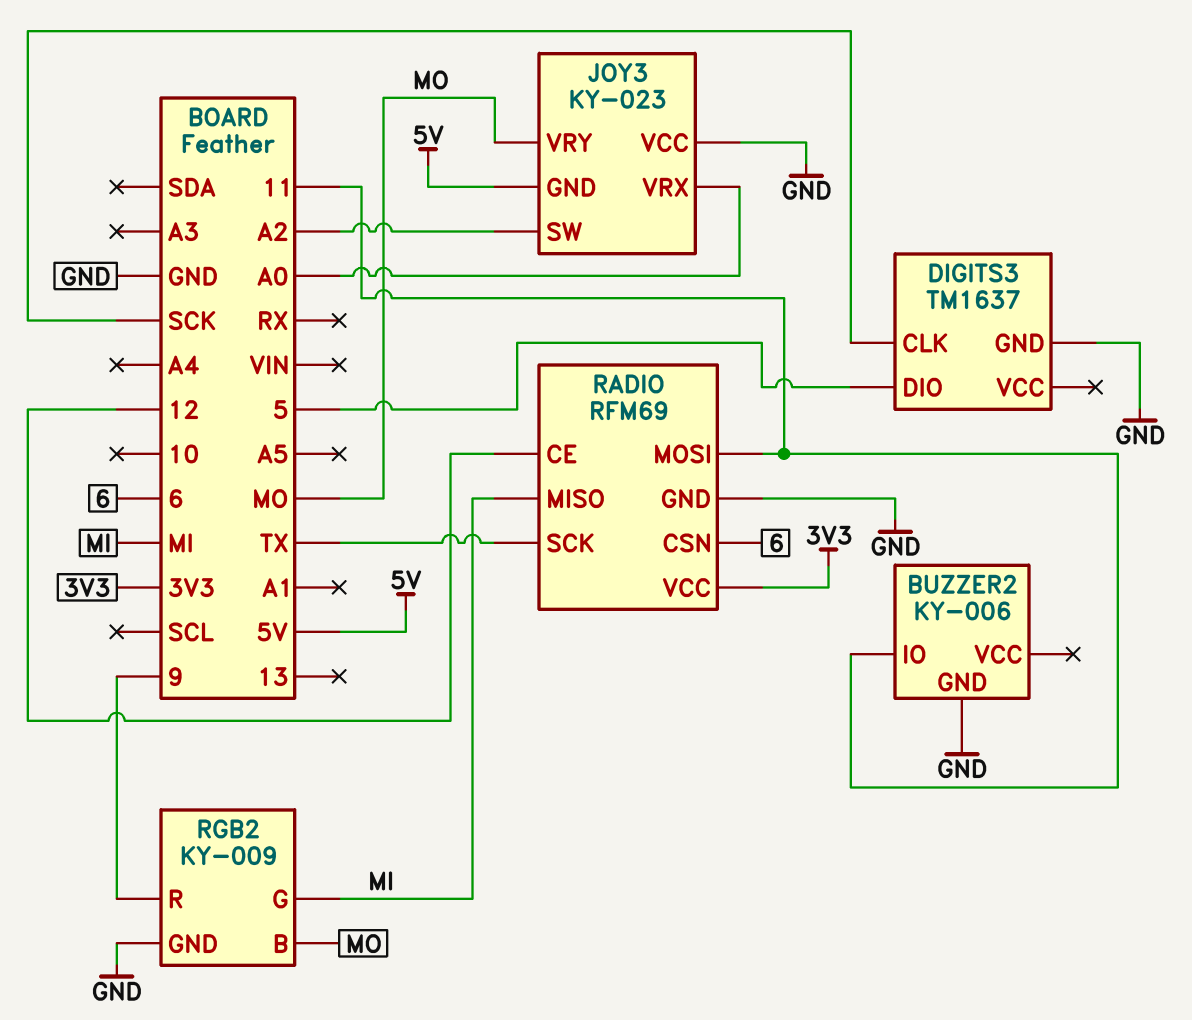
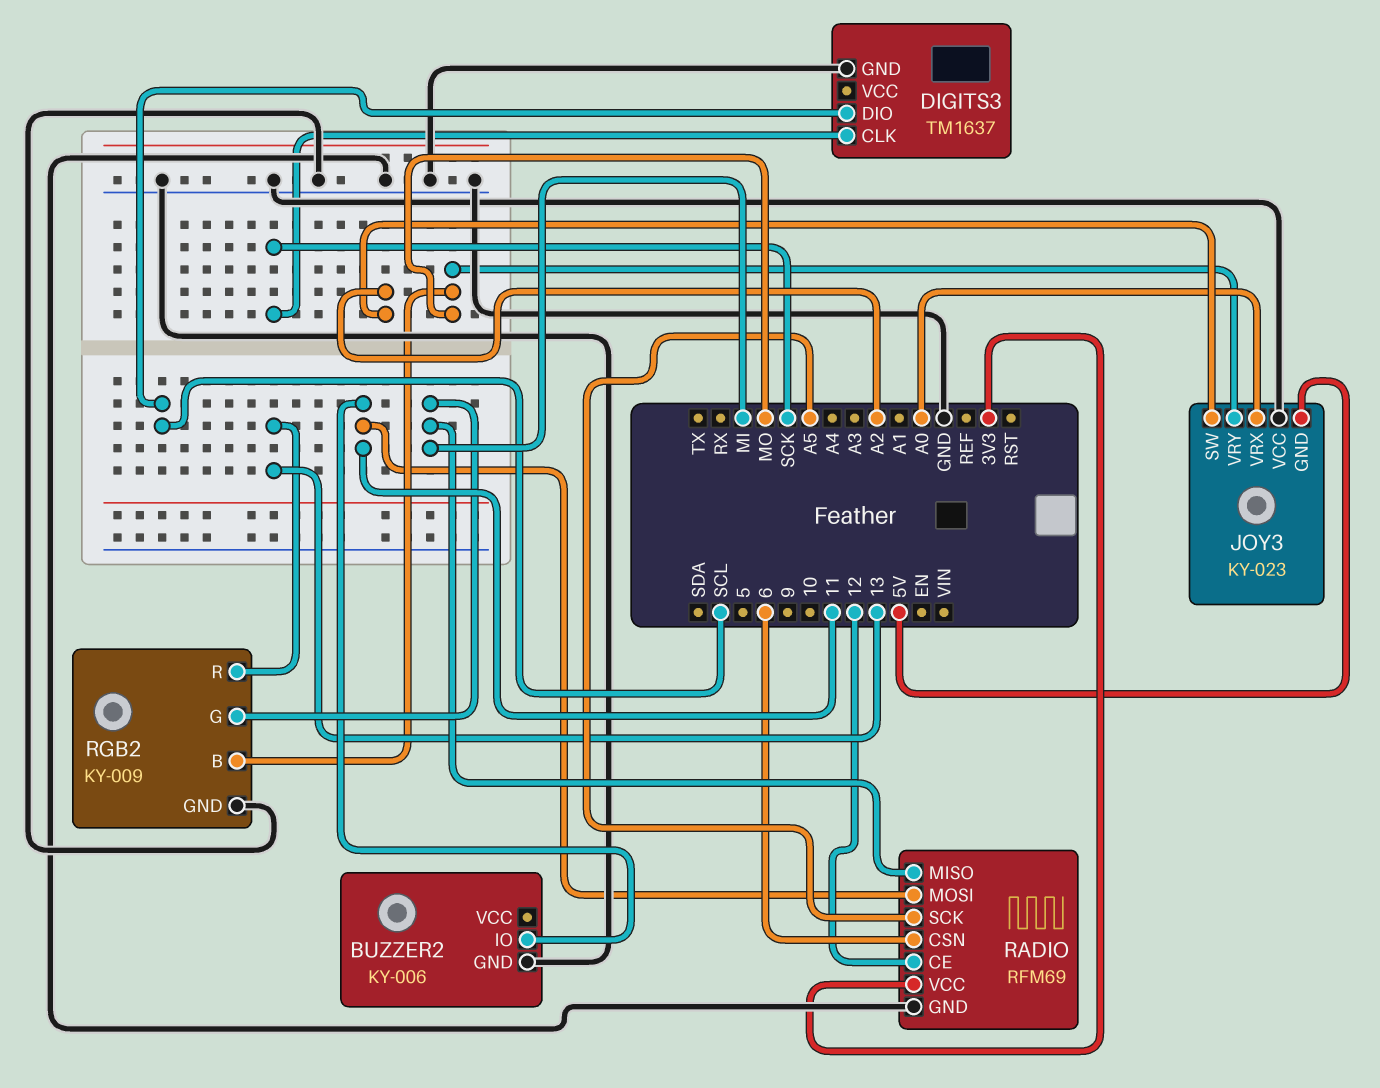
DIGITS3 pin DIO: 5 -> SCL
RADIO pin SCK: TX -> A5
RGB2 pin R: 9 -> 13

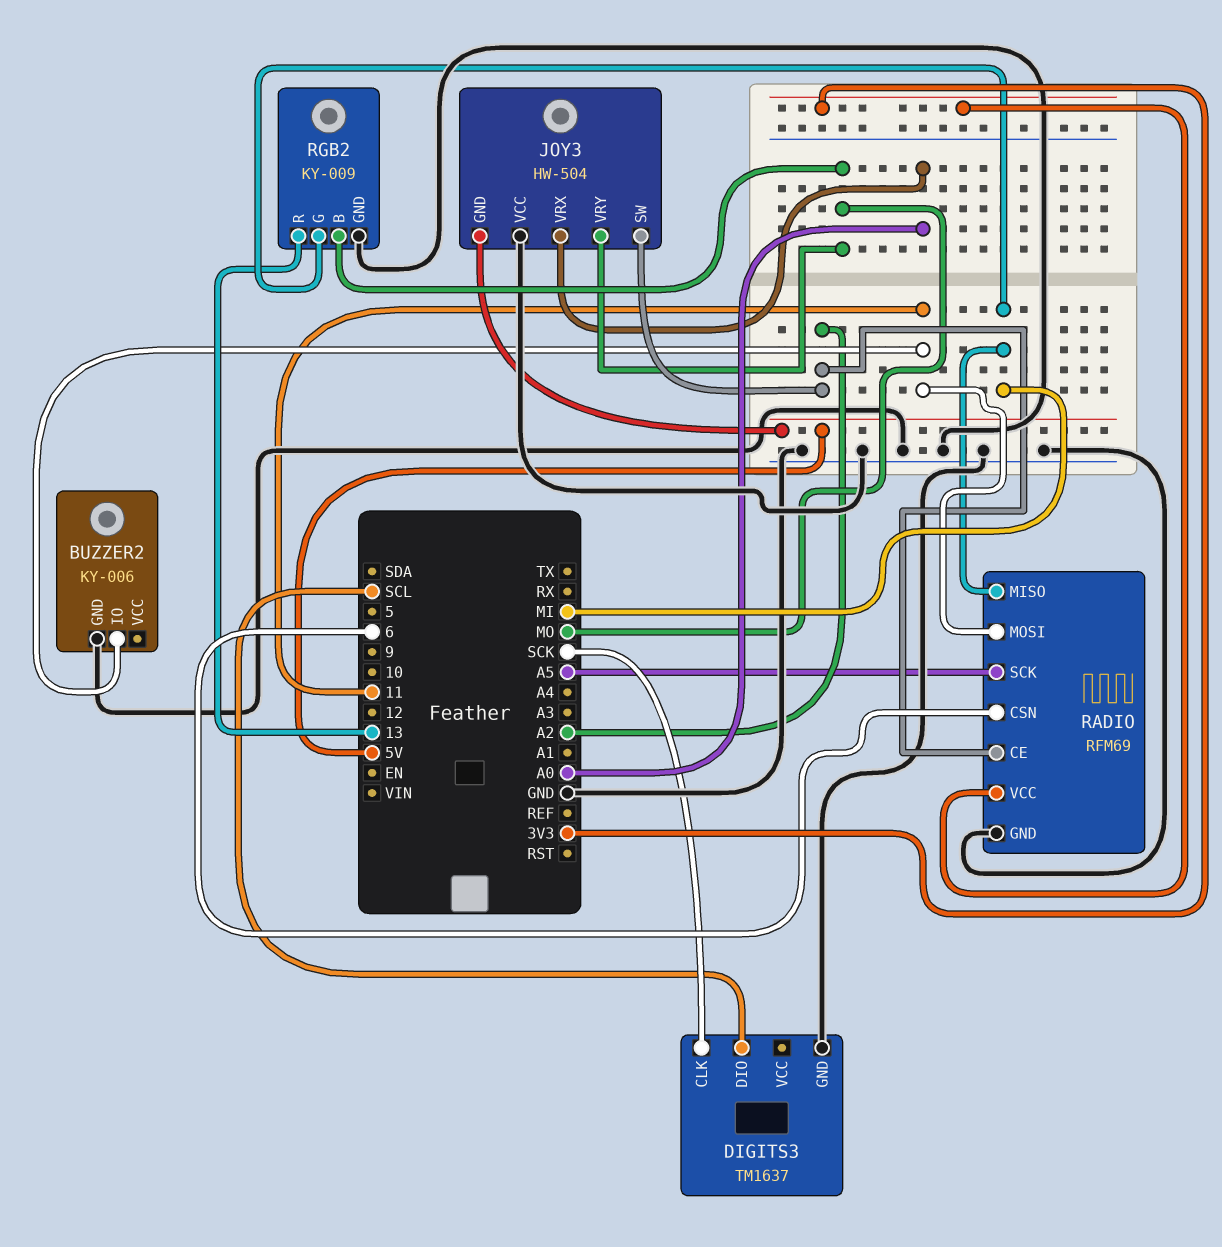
JOY3: KY-023 -> HW-504
RADIO pin CE: 12 -> A2

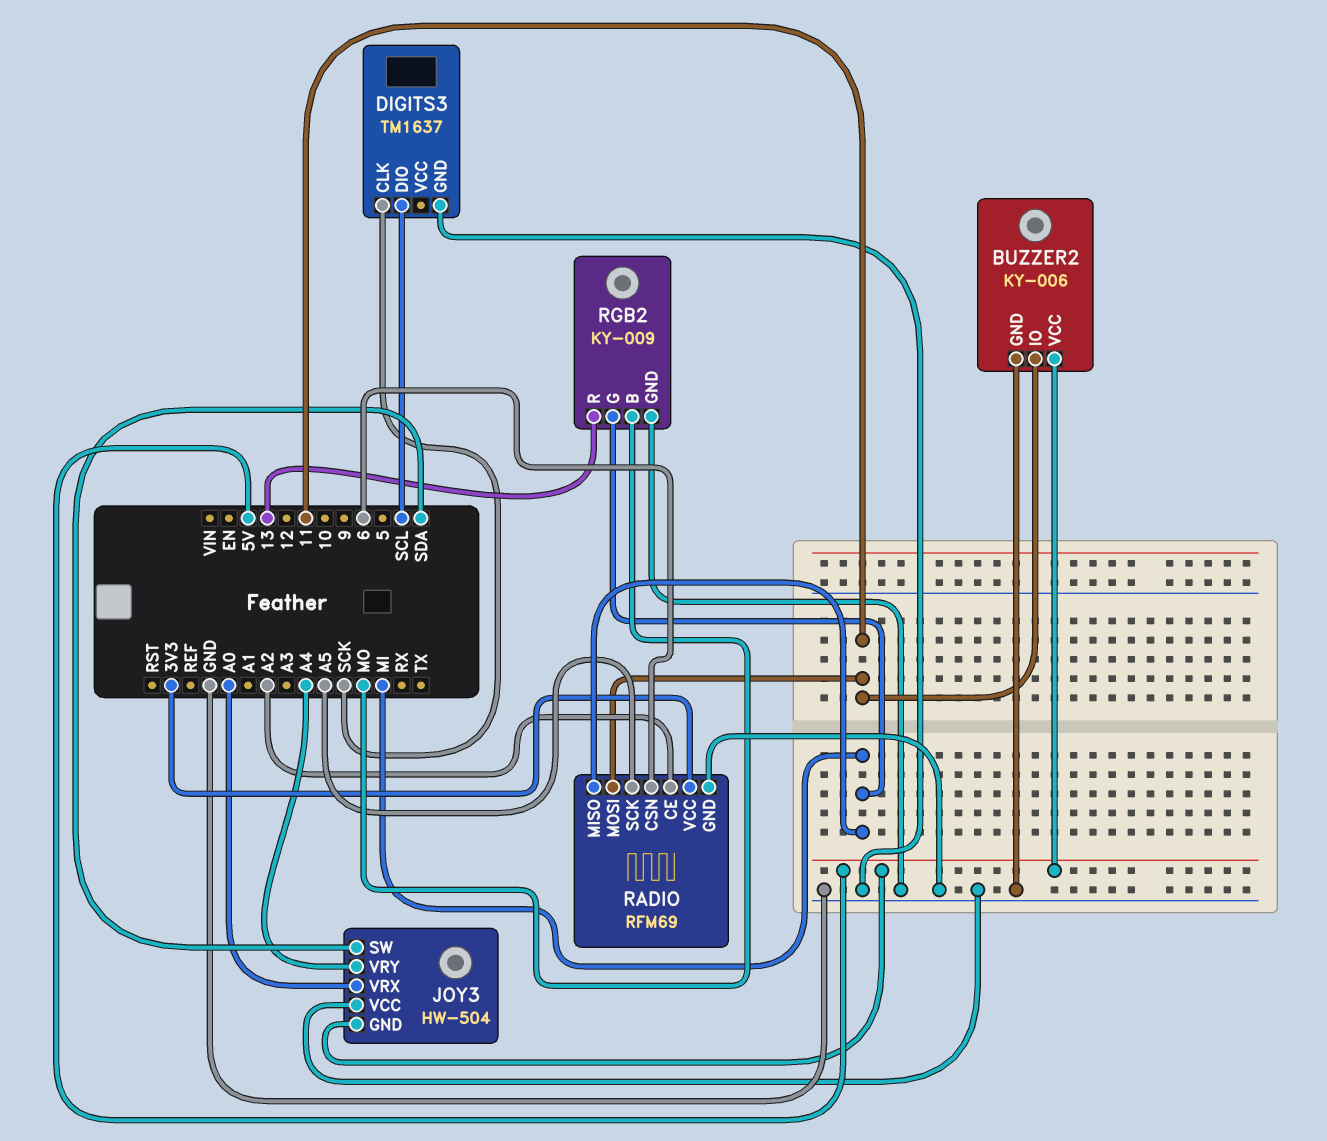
BUZZER2 pin VCC: none -> 5V
JOY3 pin SW: A2 -> SDA
JOY3 pin VRY: MO -> A4

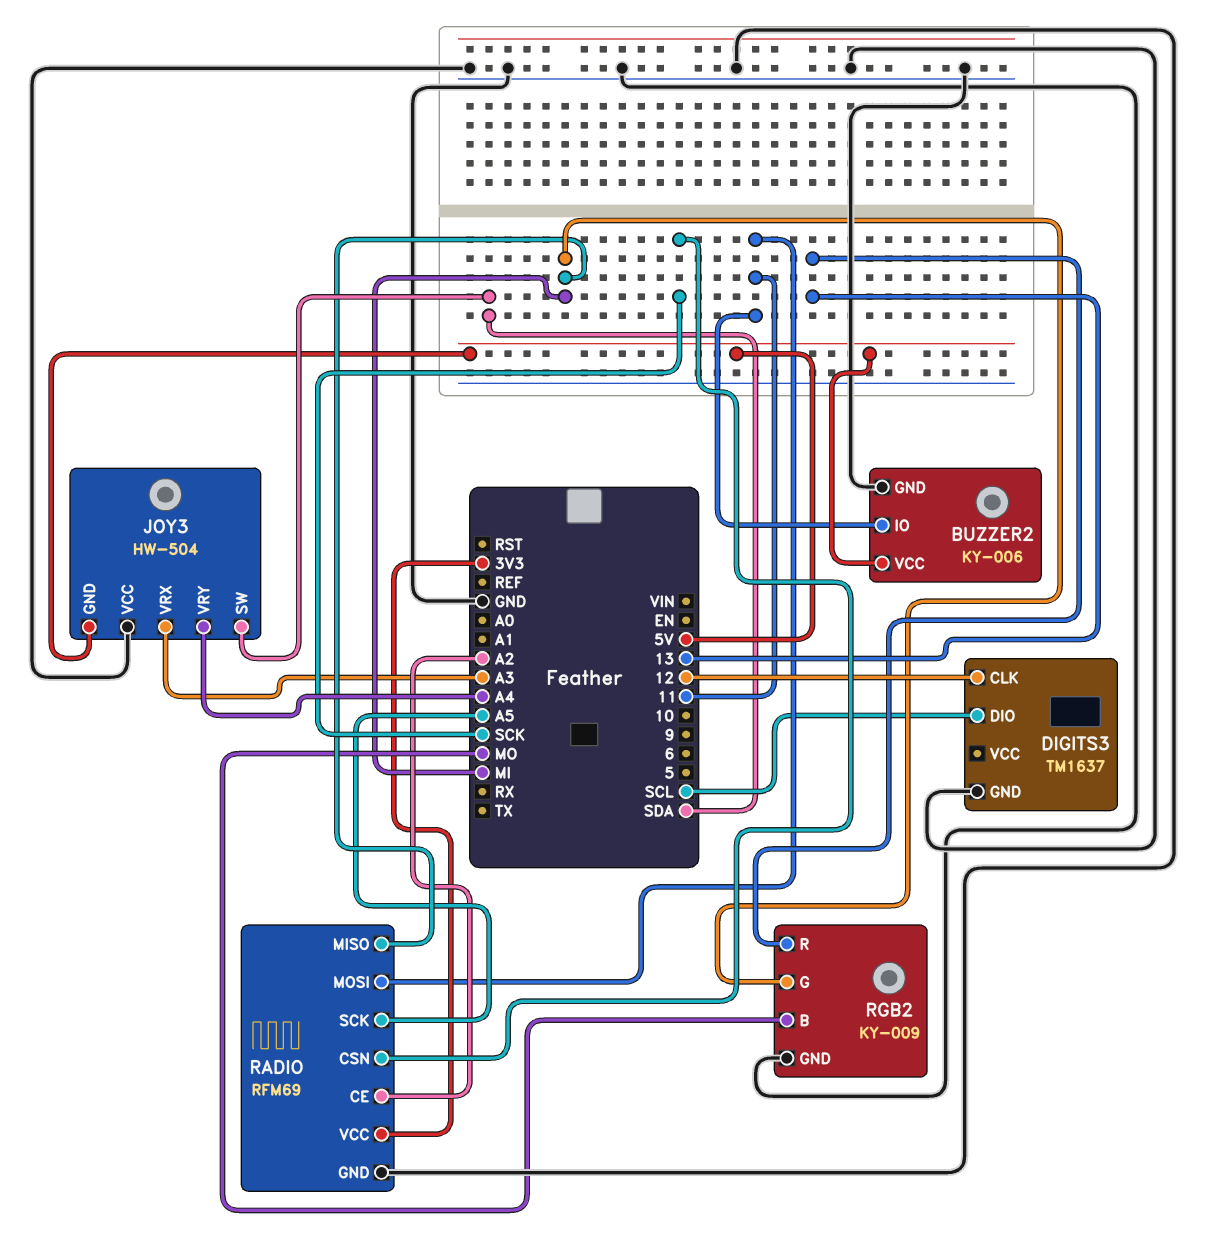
DIGITS3 pin CLK: SCK -> 12
JOY3 pin VRX: A0 -> A3
RADIO pin CSN: 6 -> SCK

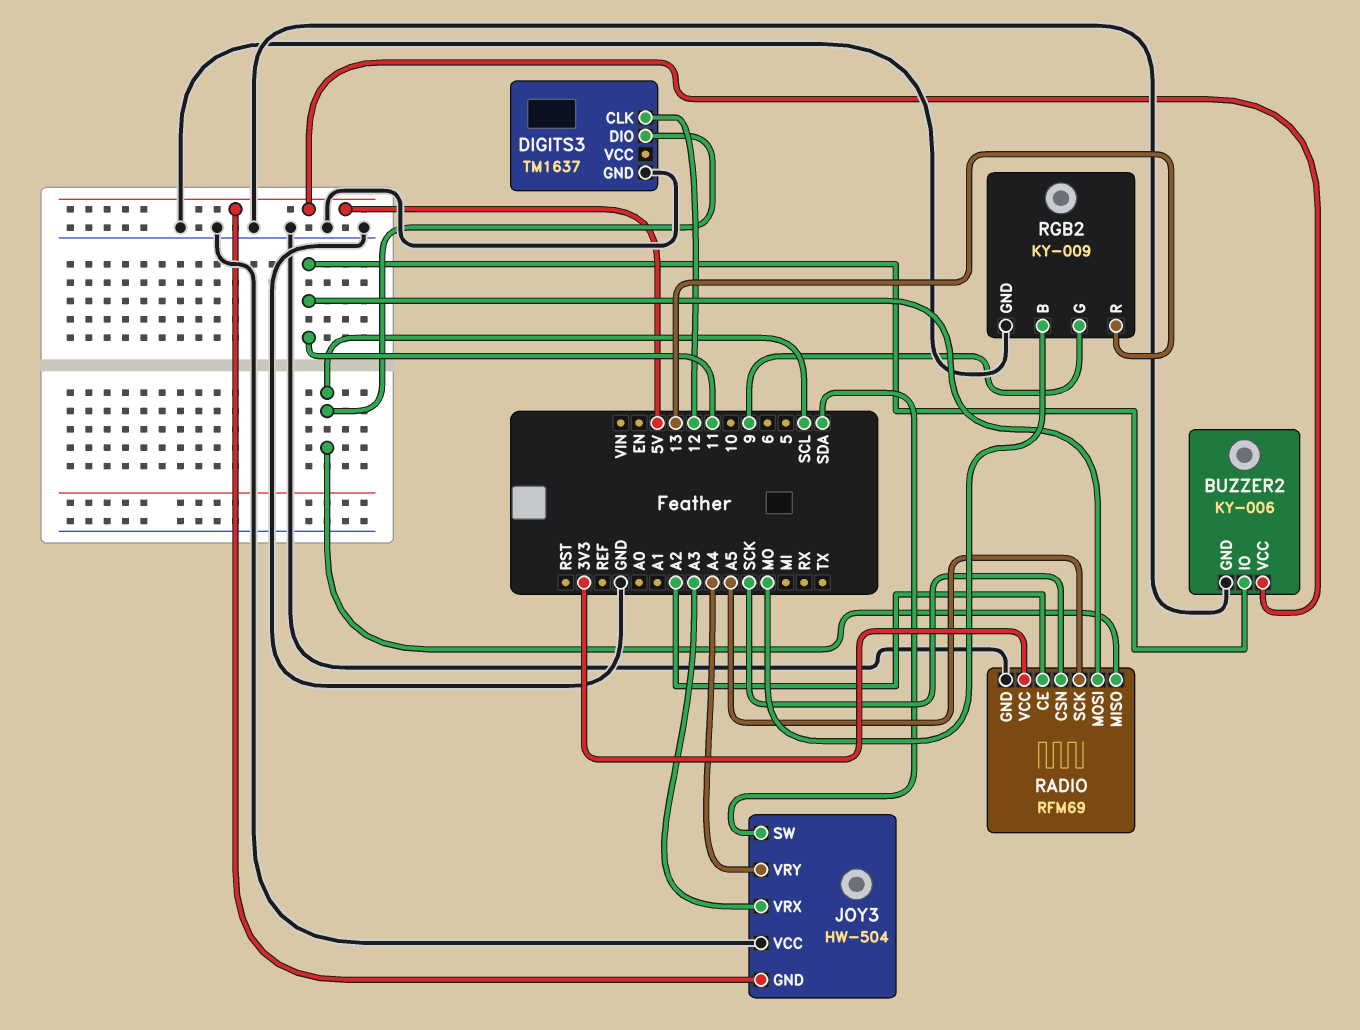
RADIO pin MISO: MI -> SCL
RGB2 pin G: MI -> 9

